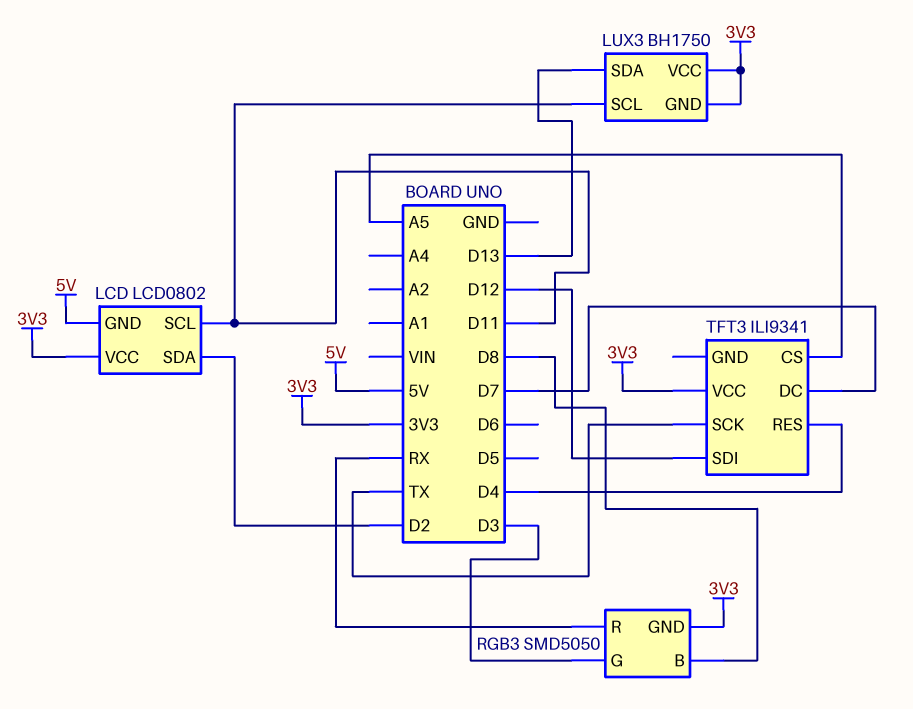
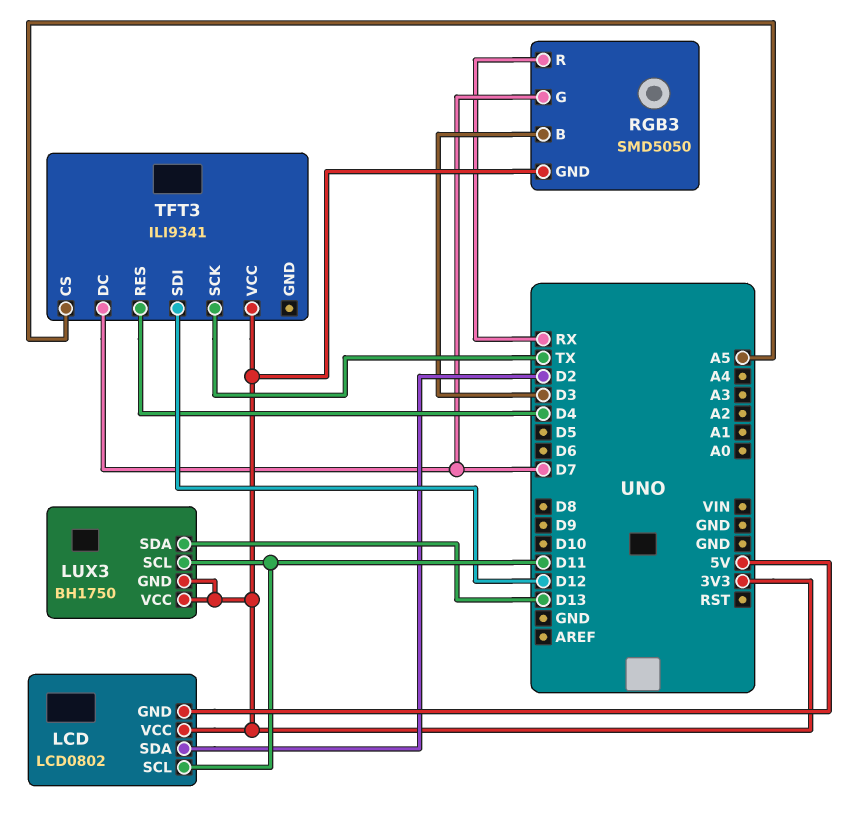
RGB3 pin B: D8 -> D3
RGB3 pin G: D3 -> D7

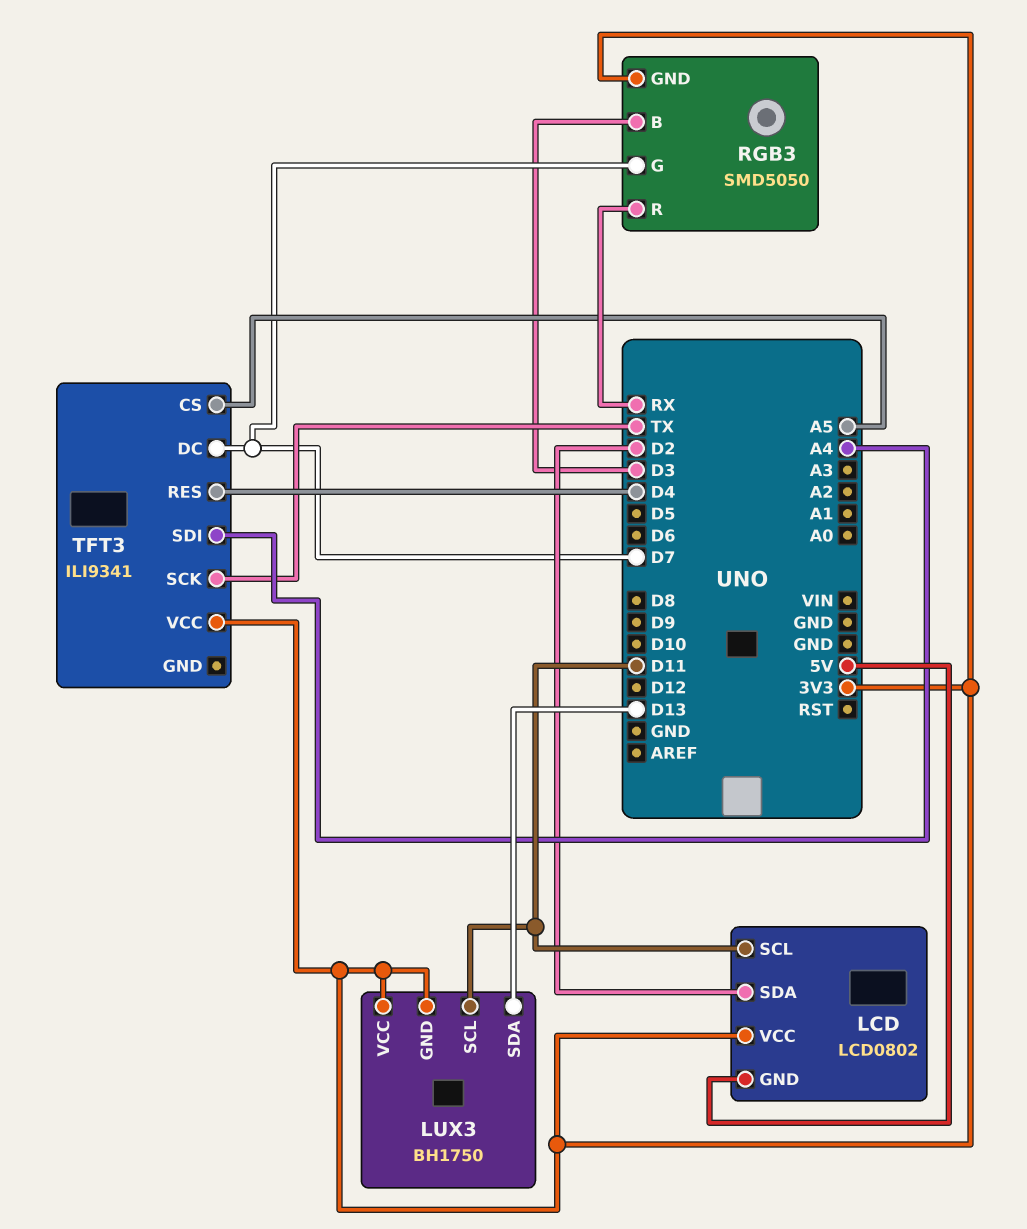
TFT3 pin SDI: D12 -> A4

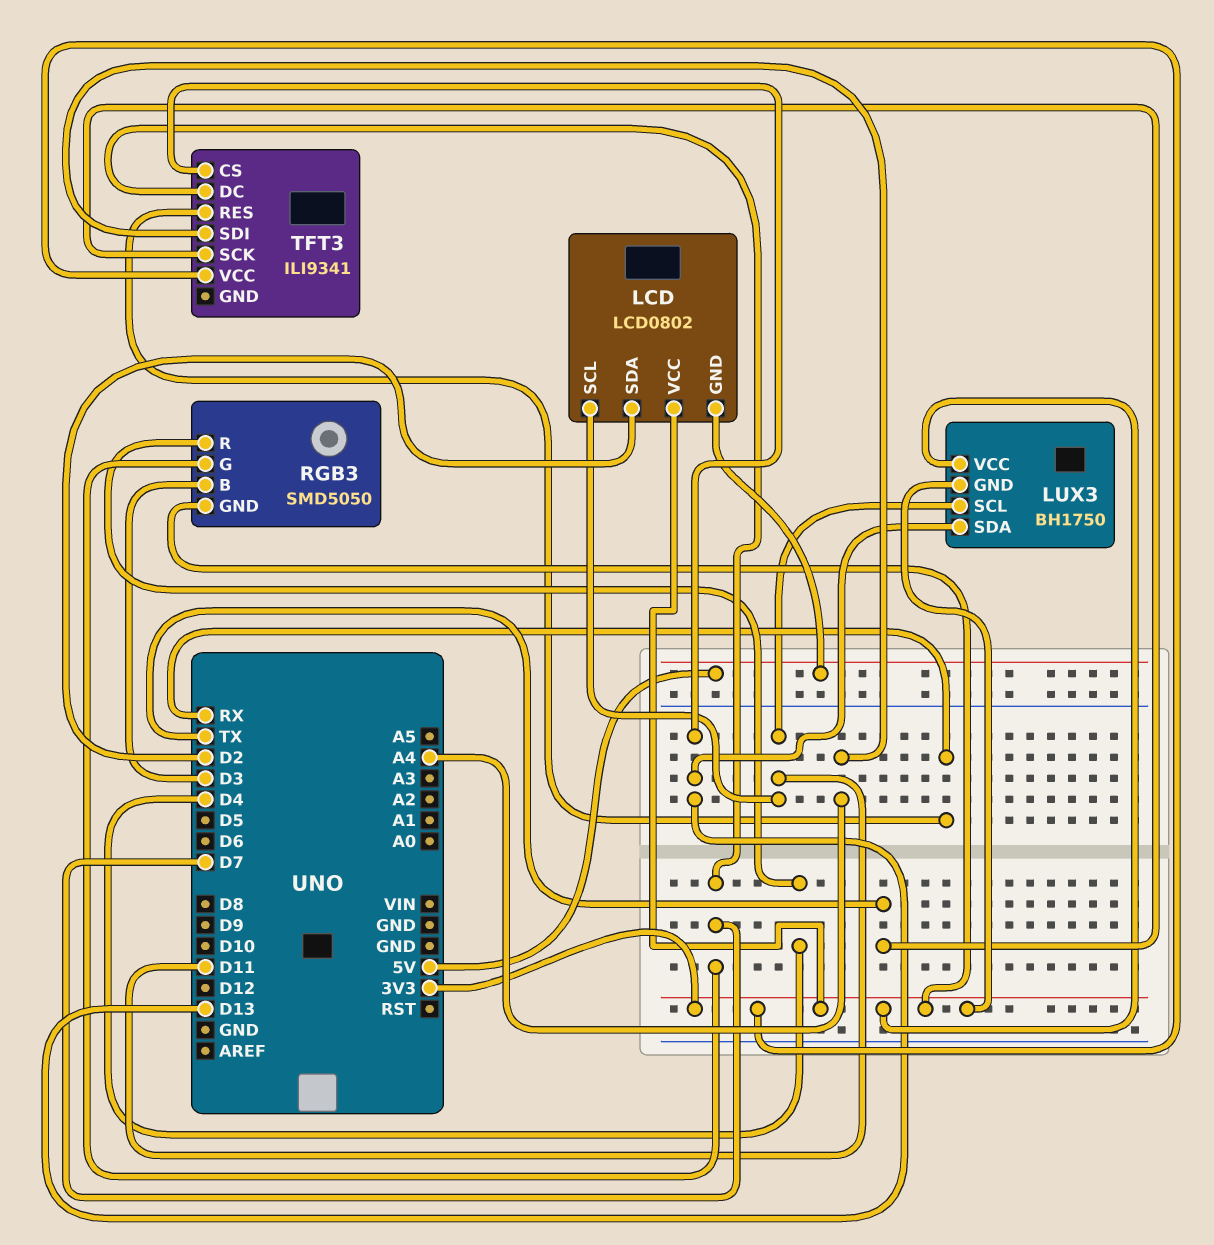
RGB3 pin R: RX -> D4
TFT3 pin CS: A5 -> D13
TFT3 pin RES: D4 -> RX

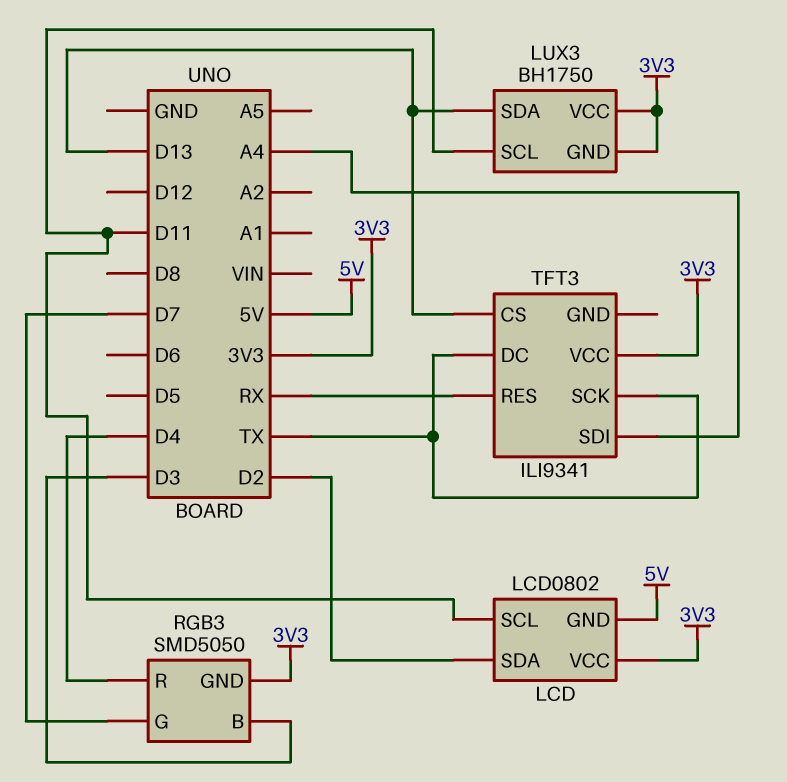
TFT3 pin DC: D7 -> TX

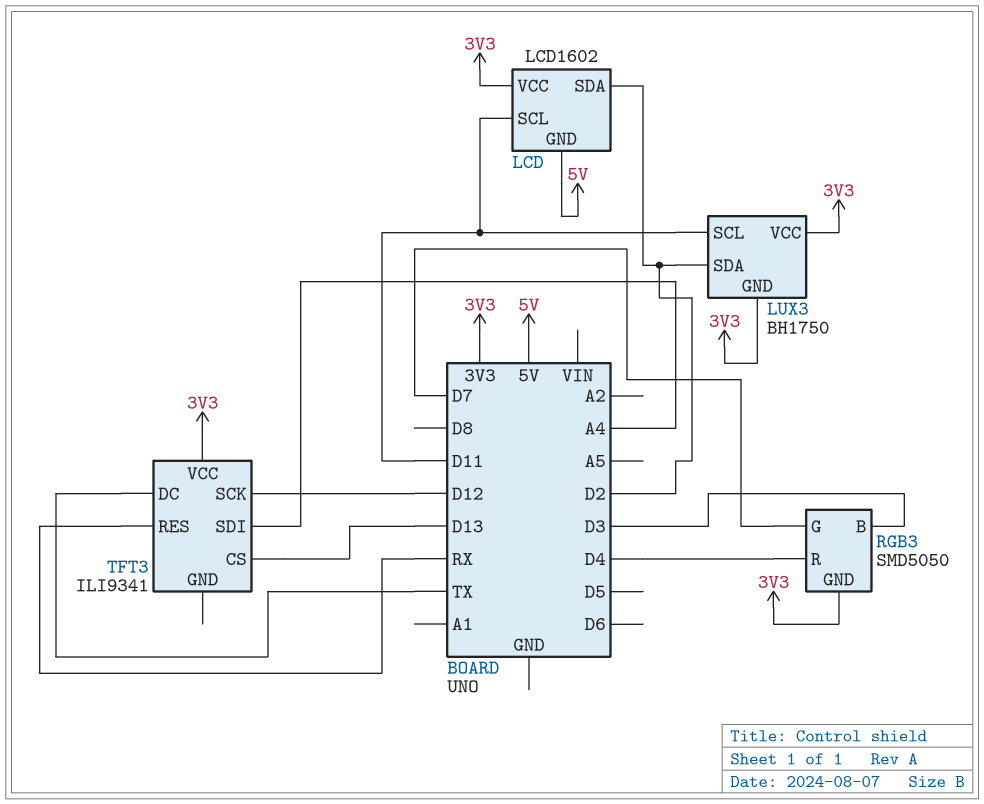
LCD: LCD0802 -> LCD1602
LUX3 pin SDA: D13 -> D2
TFT3 pin SCK: TX -> D12

